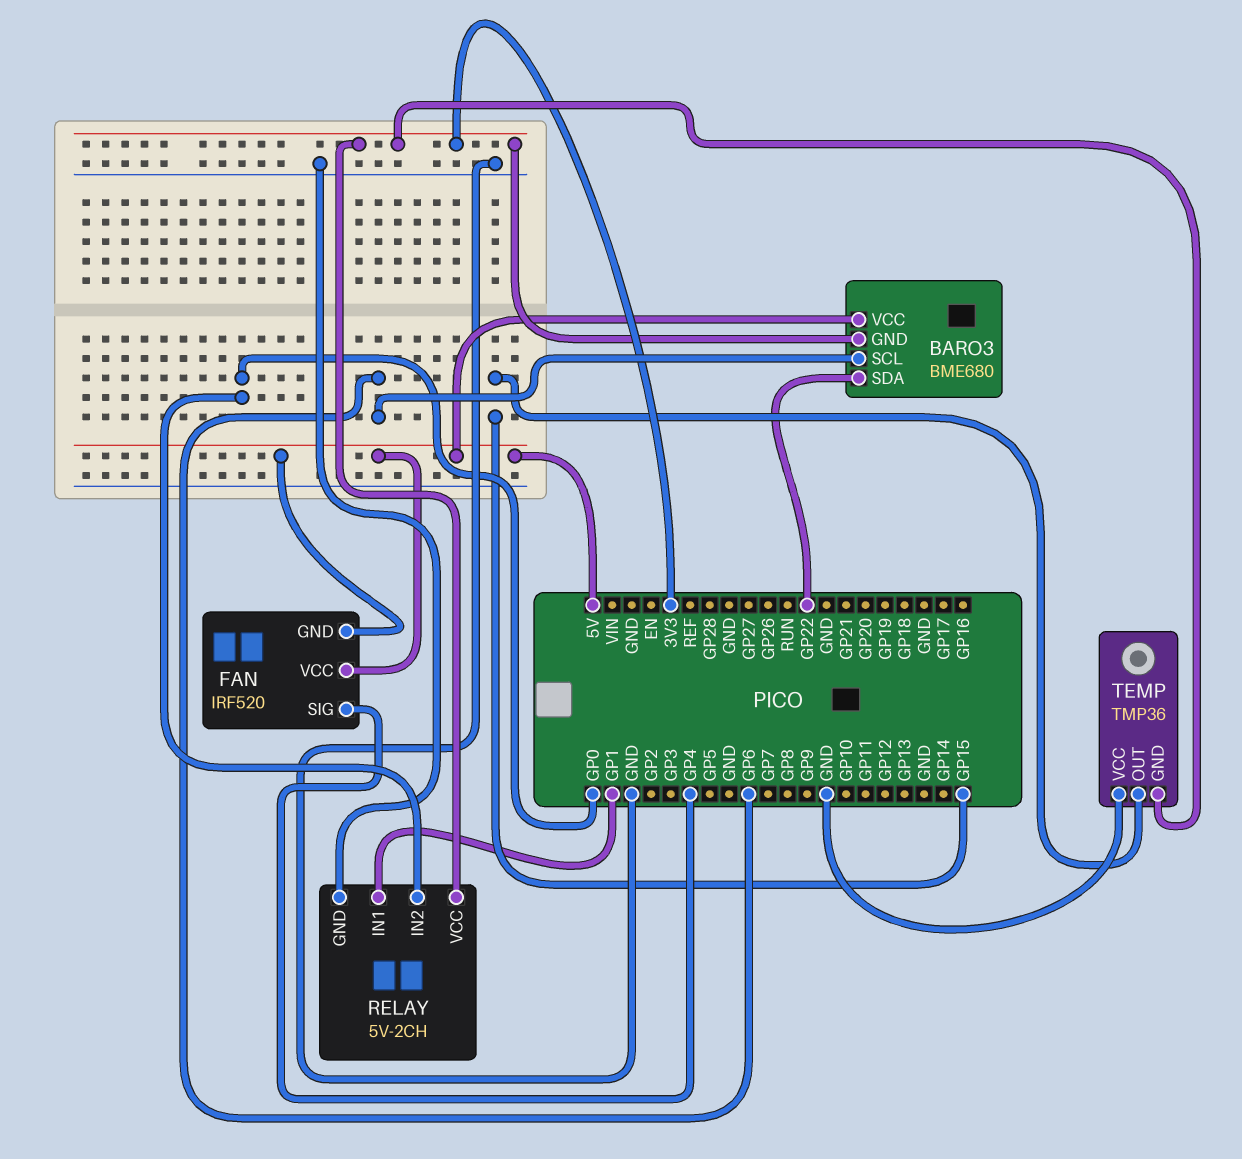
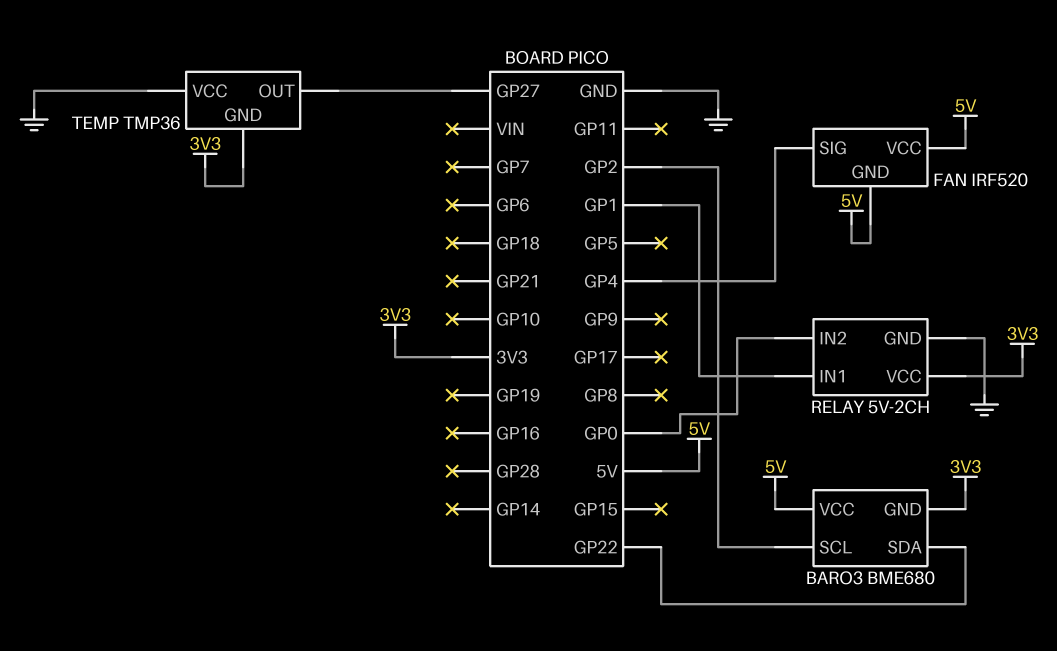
BARO3 pin SCL: GP6 -> GP2
TEMP pin OUT: GP15 -> GP27

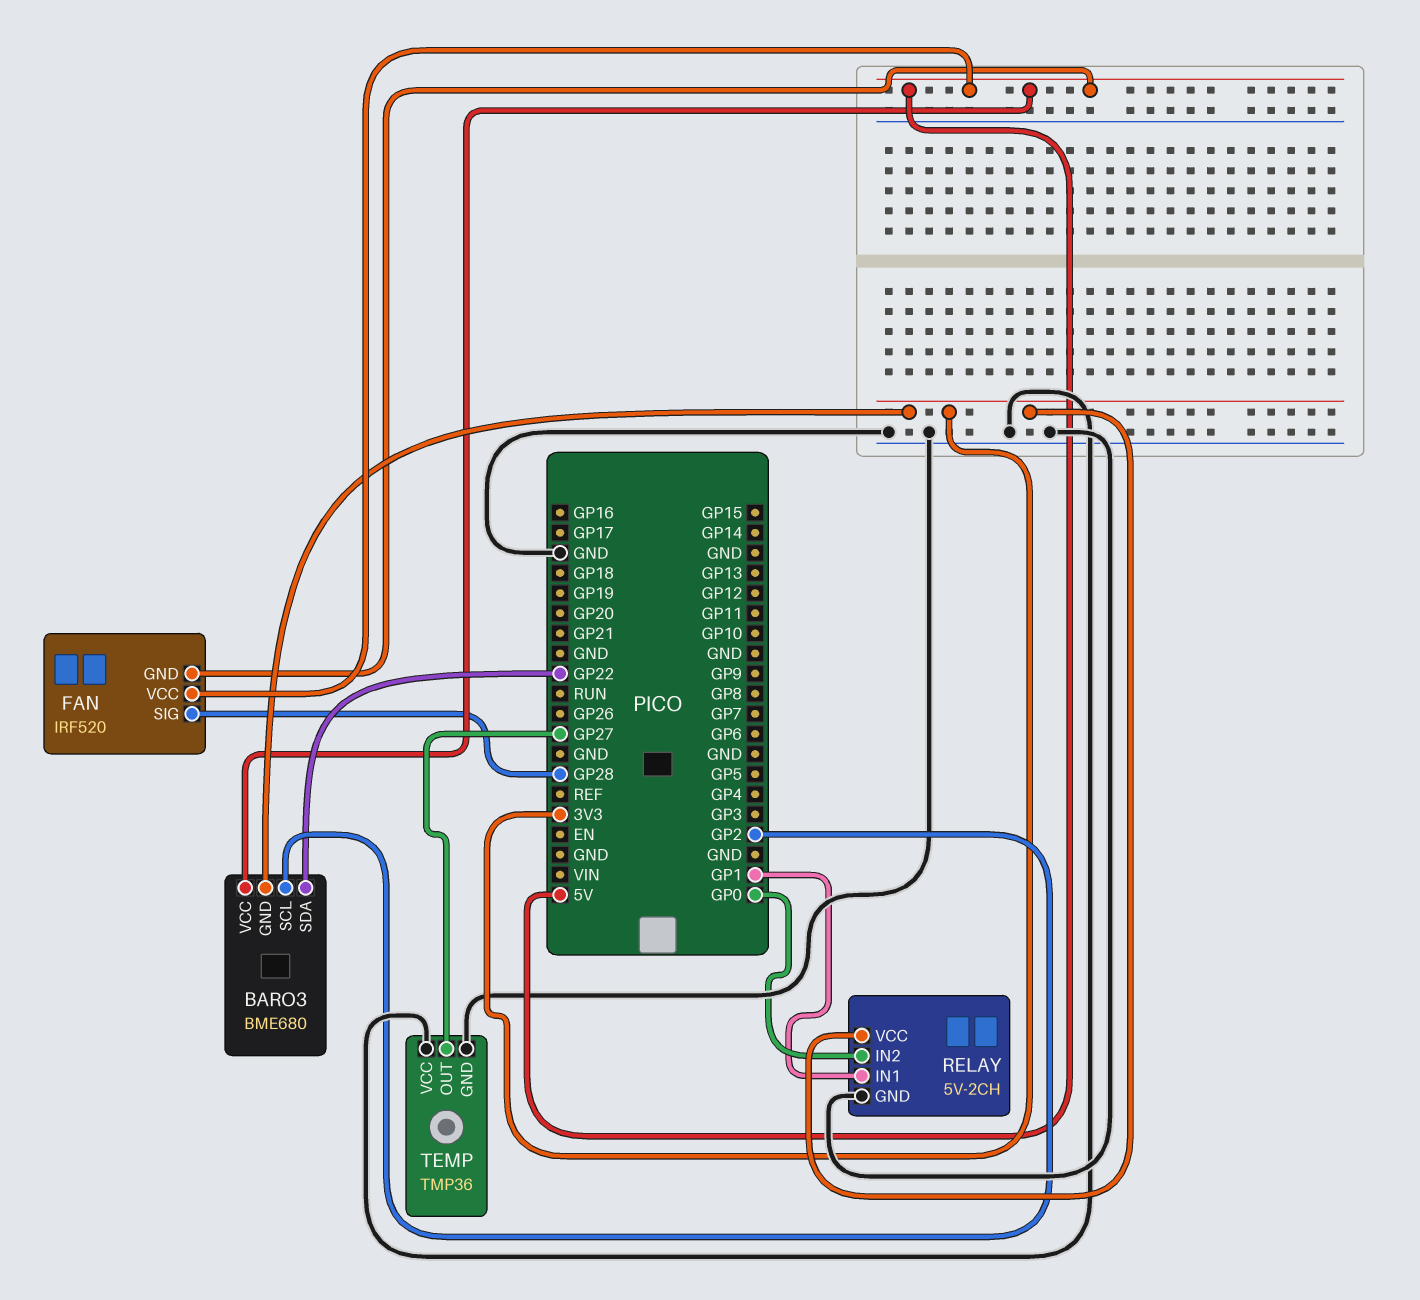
FAN pin SIG: GP4 -> GP28
TEMP pin GND: 3V3 -> GND

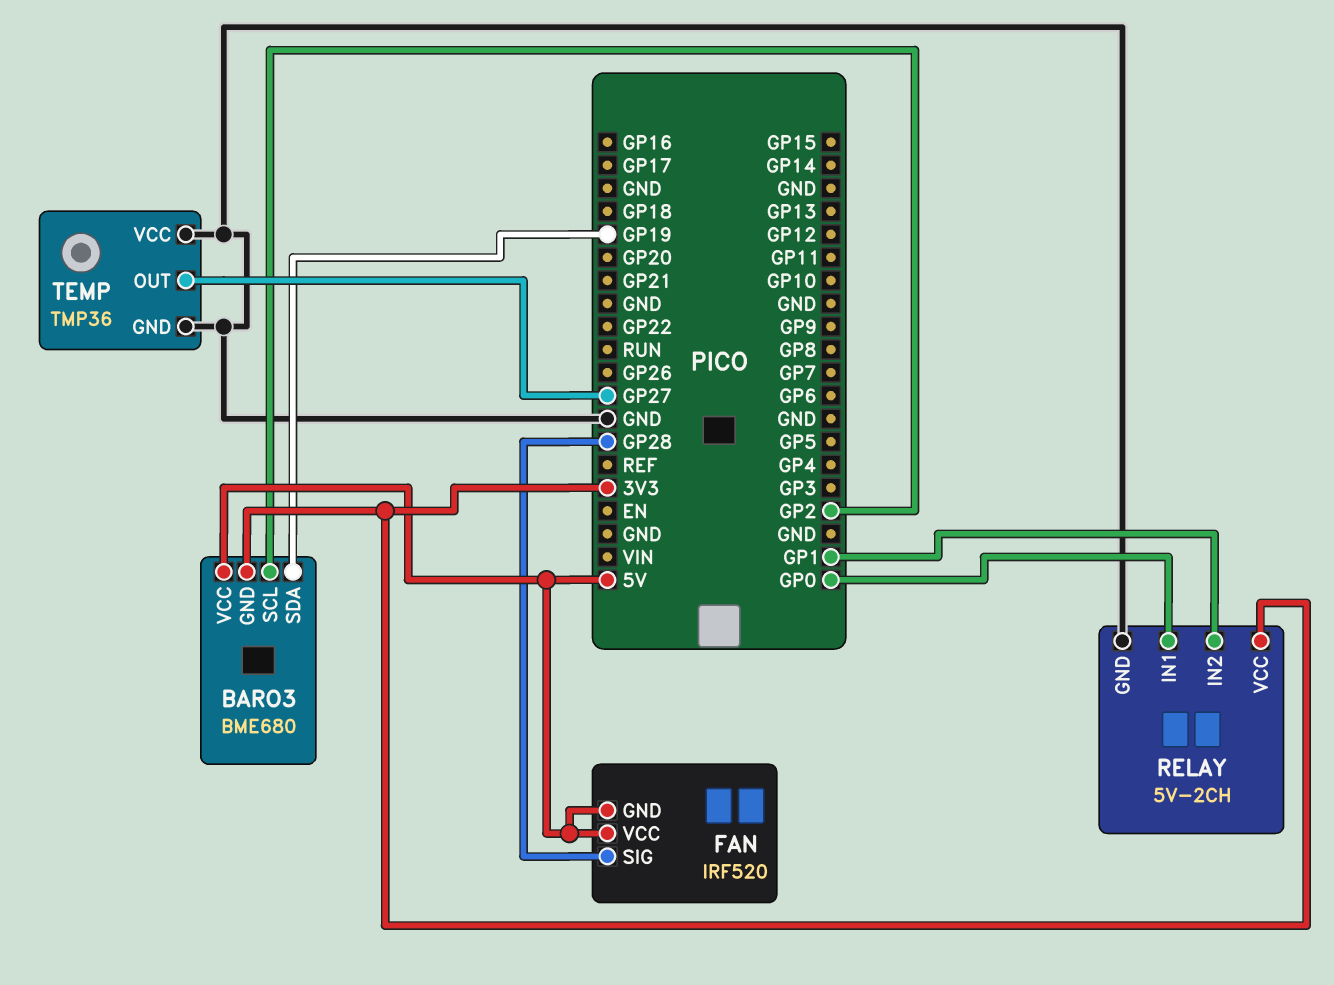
BARO3 pin SDA: GP22 -> GP19
RELAY pin IN1: GP1 -> GP0
RELAY pin IN2: GP0 -> GP1

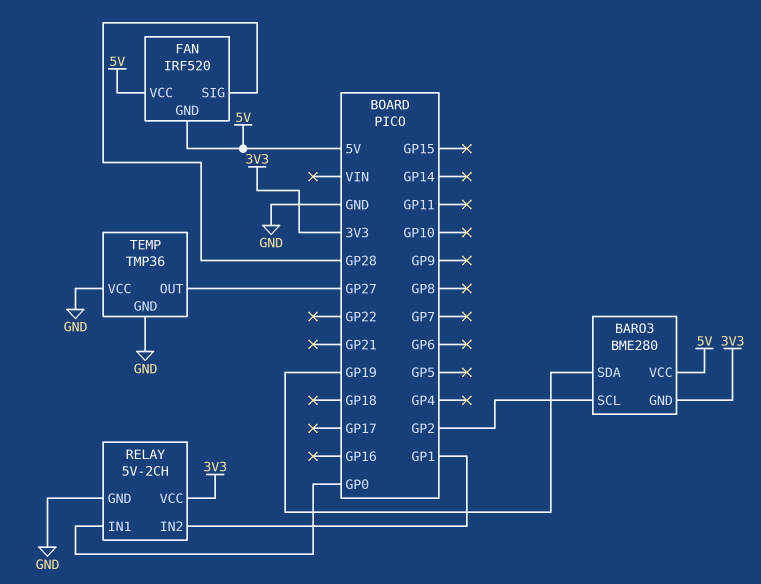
BARO3: BME680 -> BME280

